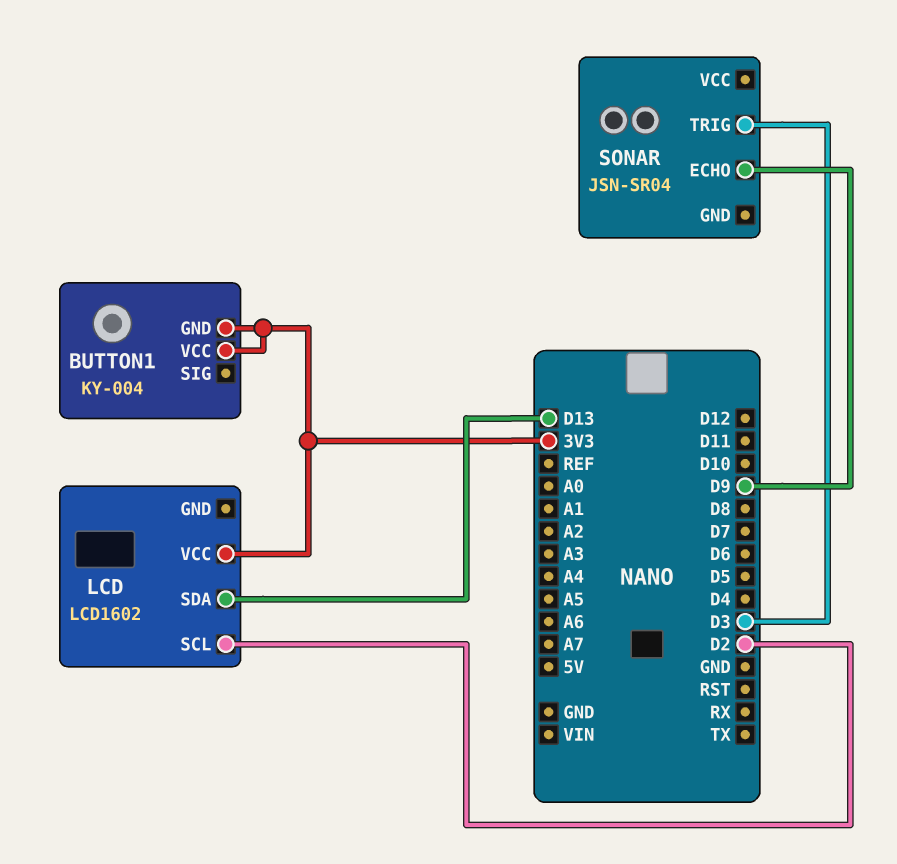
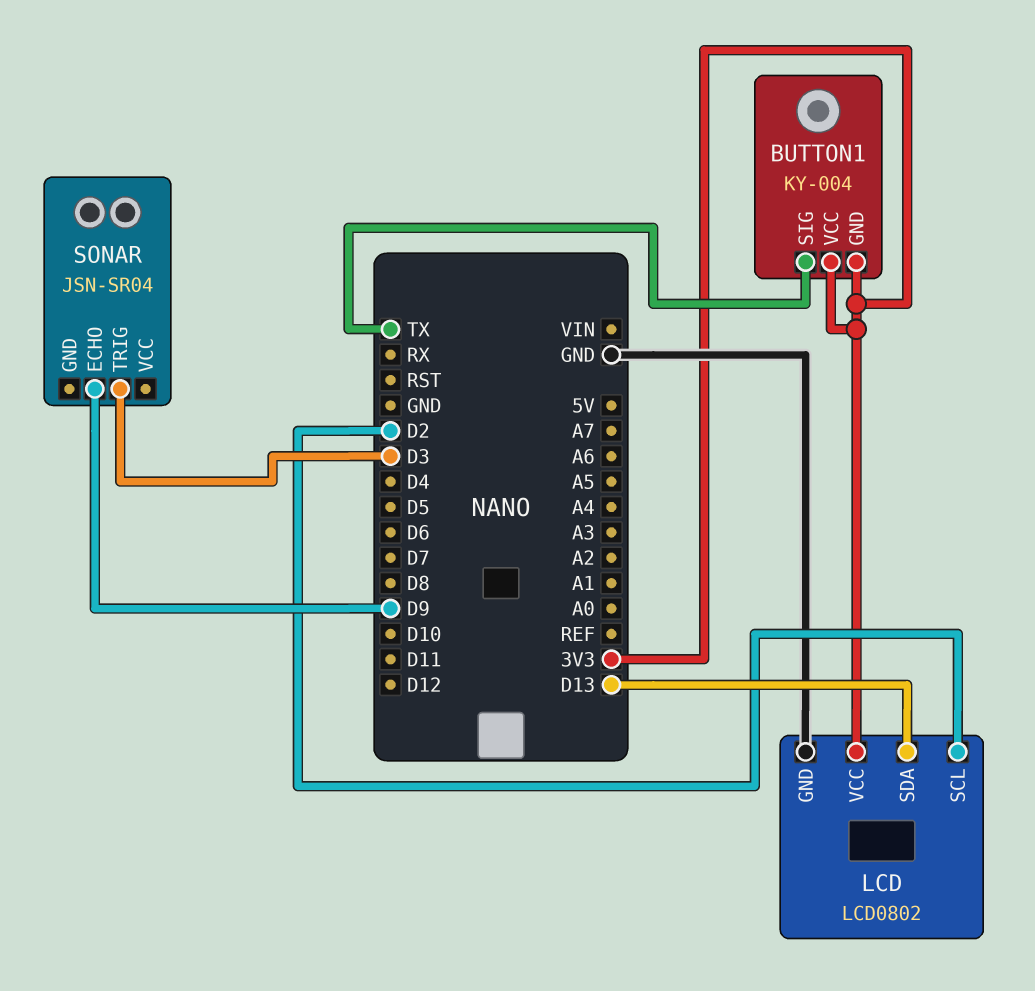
BUTTON1 pin SIG: none -> TX
LCD: LCD1602 -> LCD0802
LCD pin GND: none -> GND

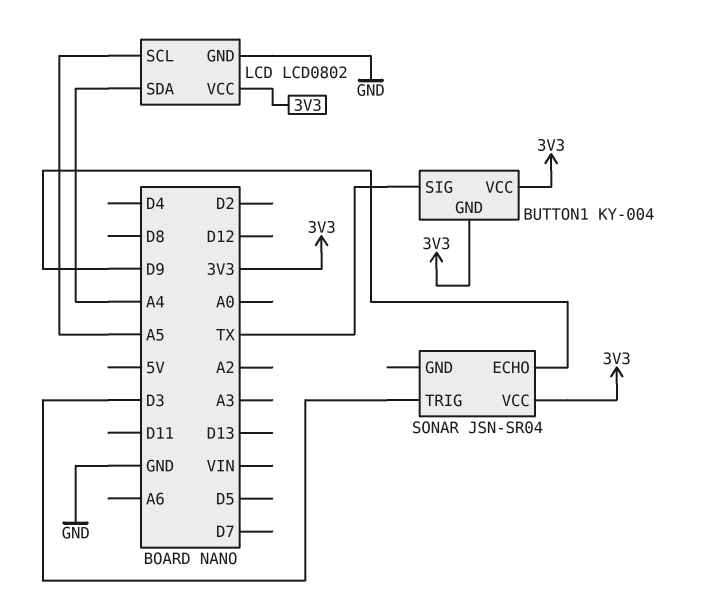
LCD pin SCL: D2 -> A5
LCD pin SDA: D13 -> A4
SONAR pin VCC: none -> 3V3

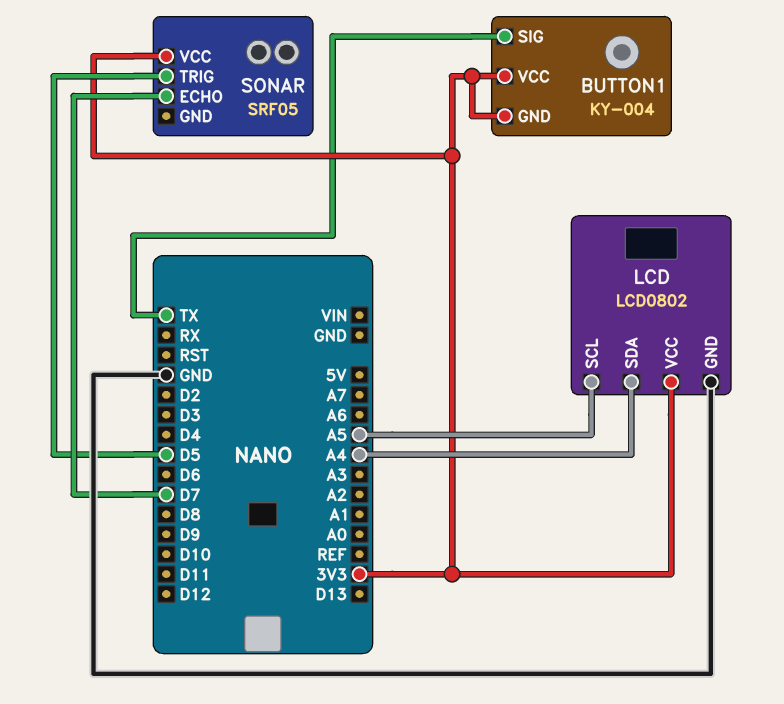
SONAR: JSN-SR04 -> SRF05
SONAR pin ECHO: D9 -> D7
SONAR pin TRIG: D3 -> D5

